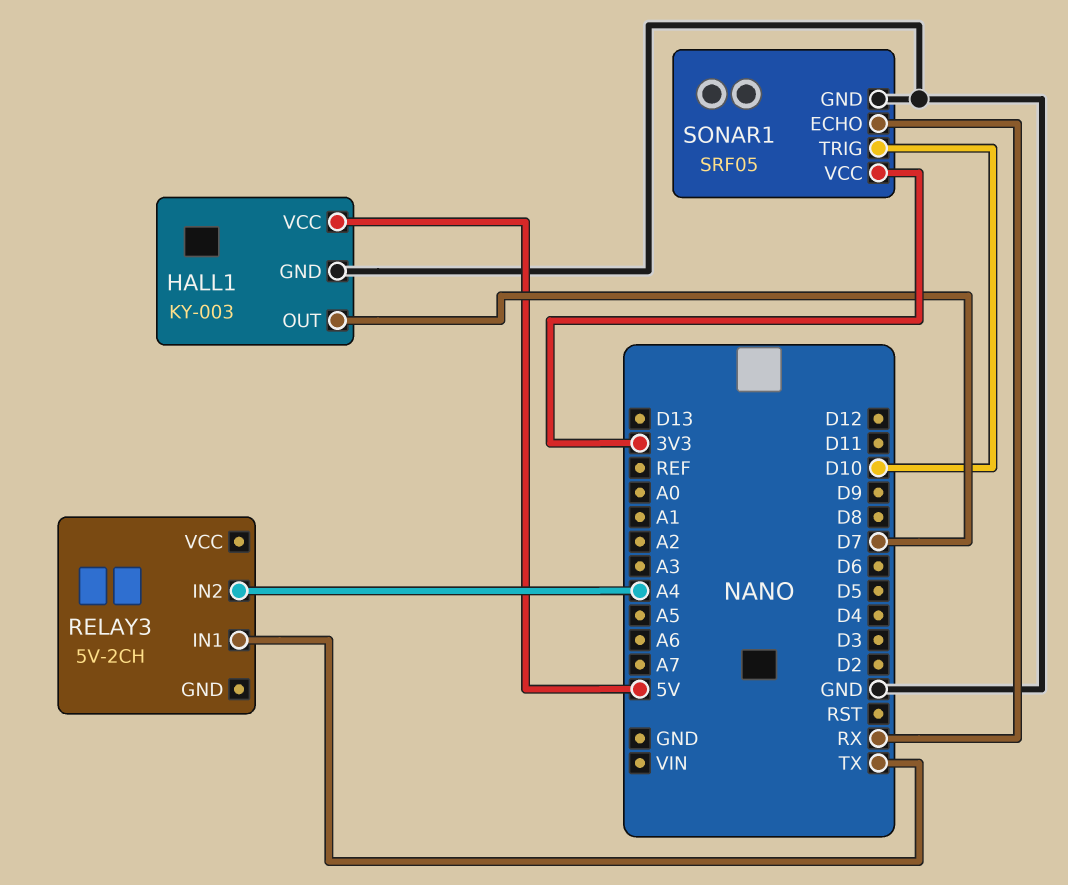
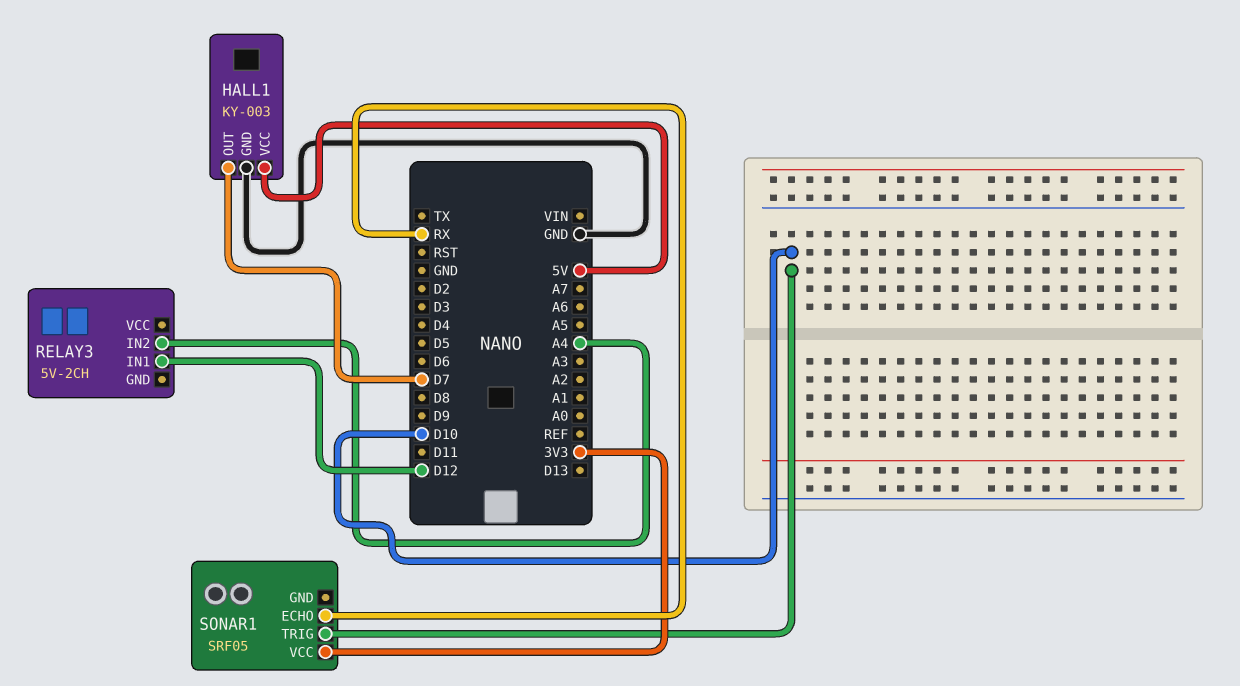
RELAY3 pin IN1: TX -> D12
SONAR1 pin GND: GND -> none

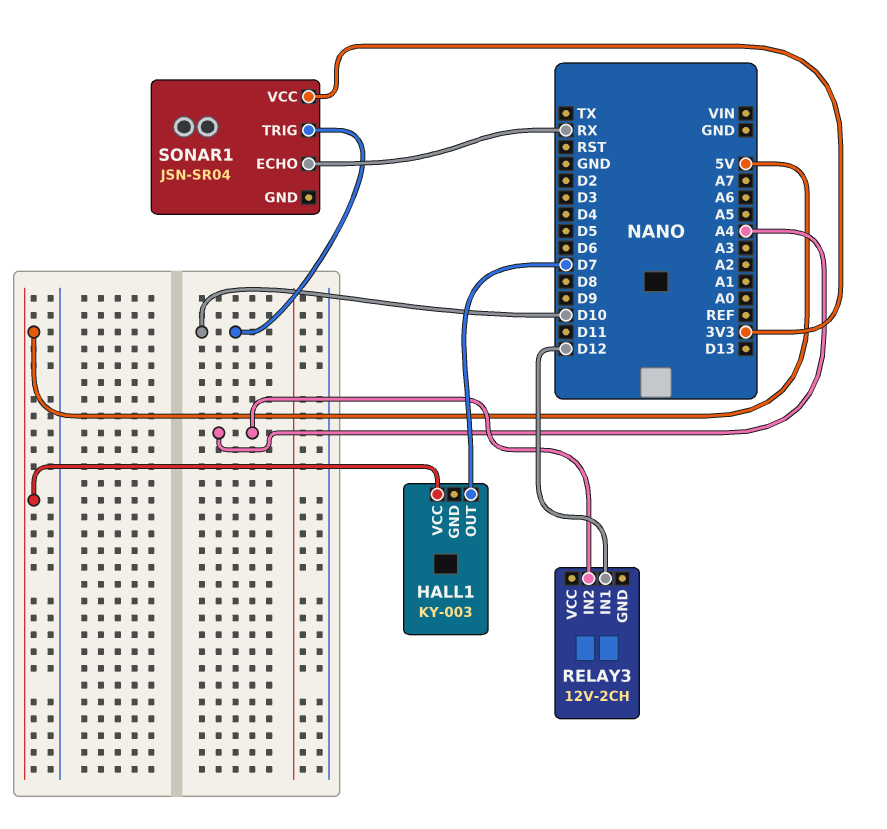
HALL1 pin GND: GND -> none
RELAY3: 5V-2CH -> 12V-2CH
SONAR1: SRF05 -> JSN-SR04

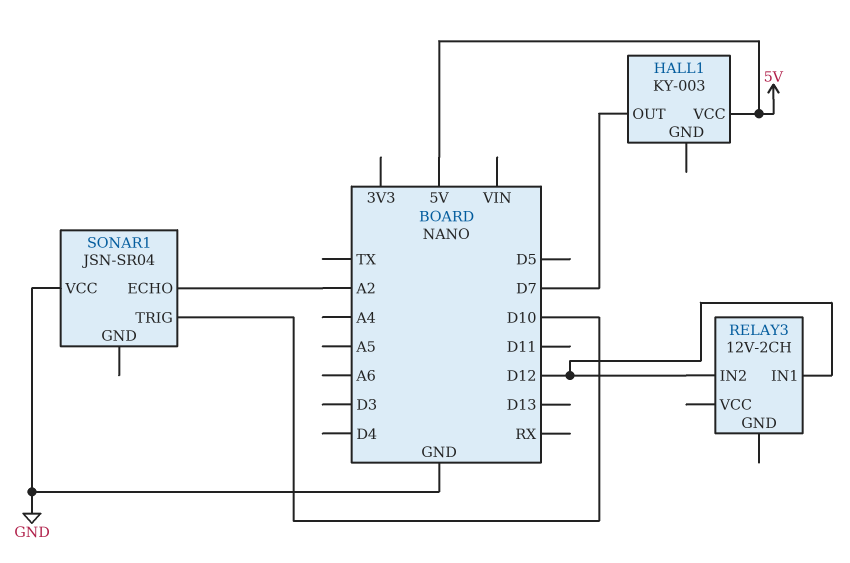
RELAY3 pin IN2: A4 -> D12
SONAR1 pin ECHO: RX -> A2
SONAR1 pin VCC: 3V3 -> GND

